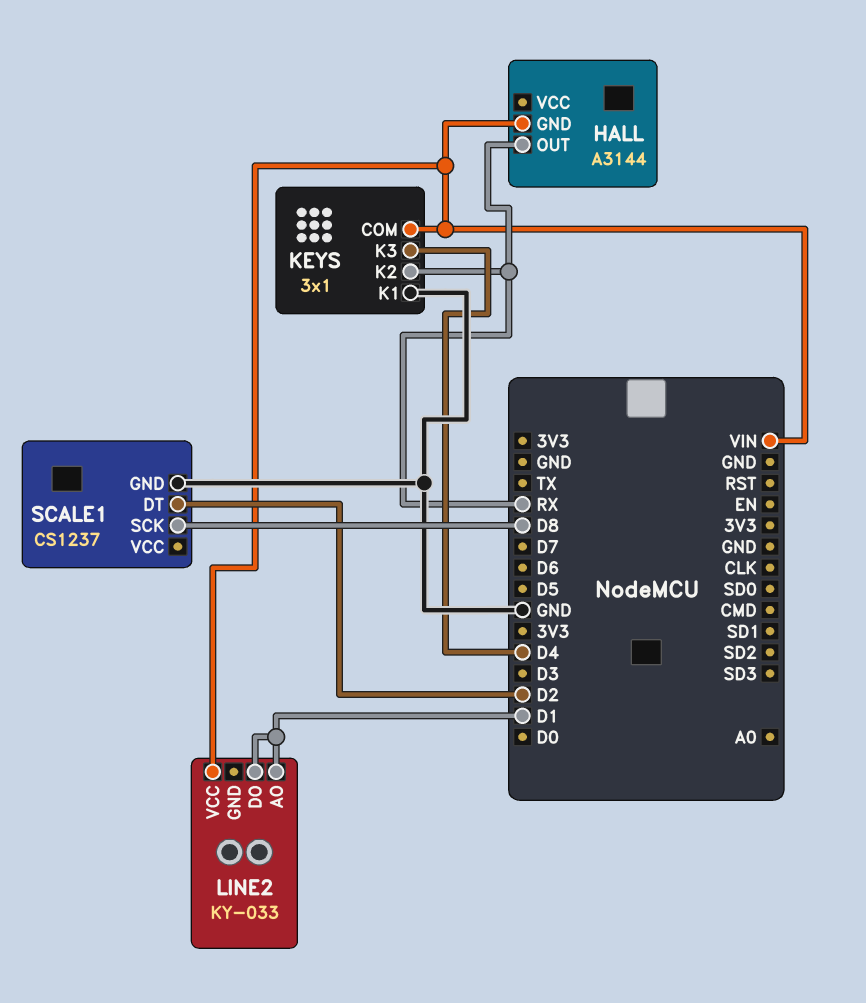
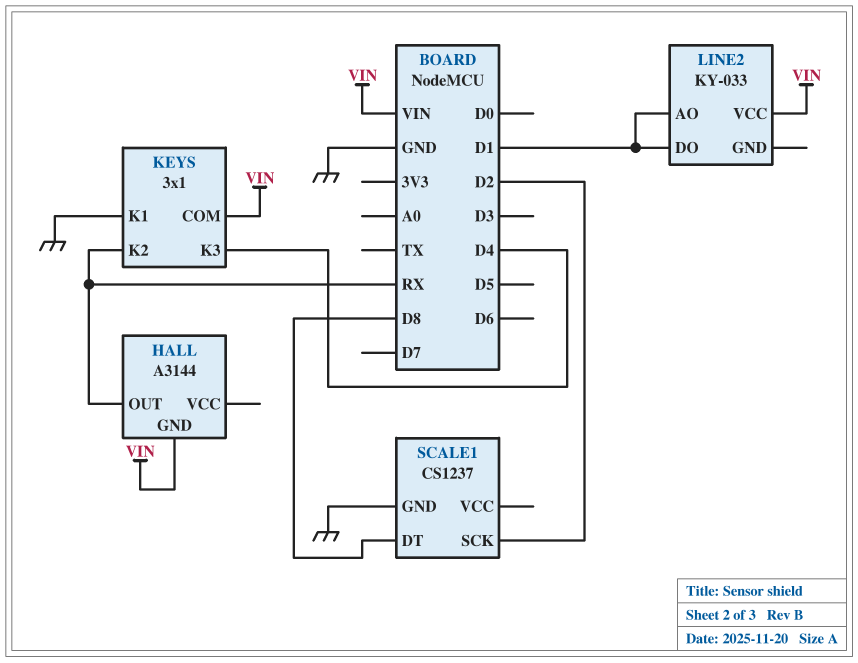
SCALE1 pin DT: D2 -> D8
SCALE1 pin SCK: D8 -> D2

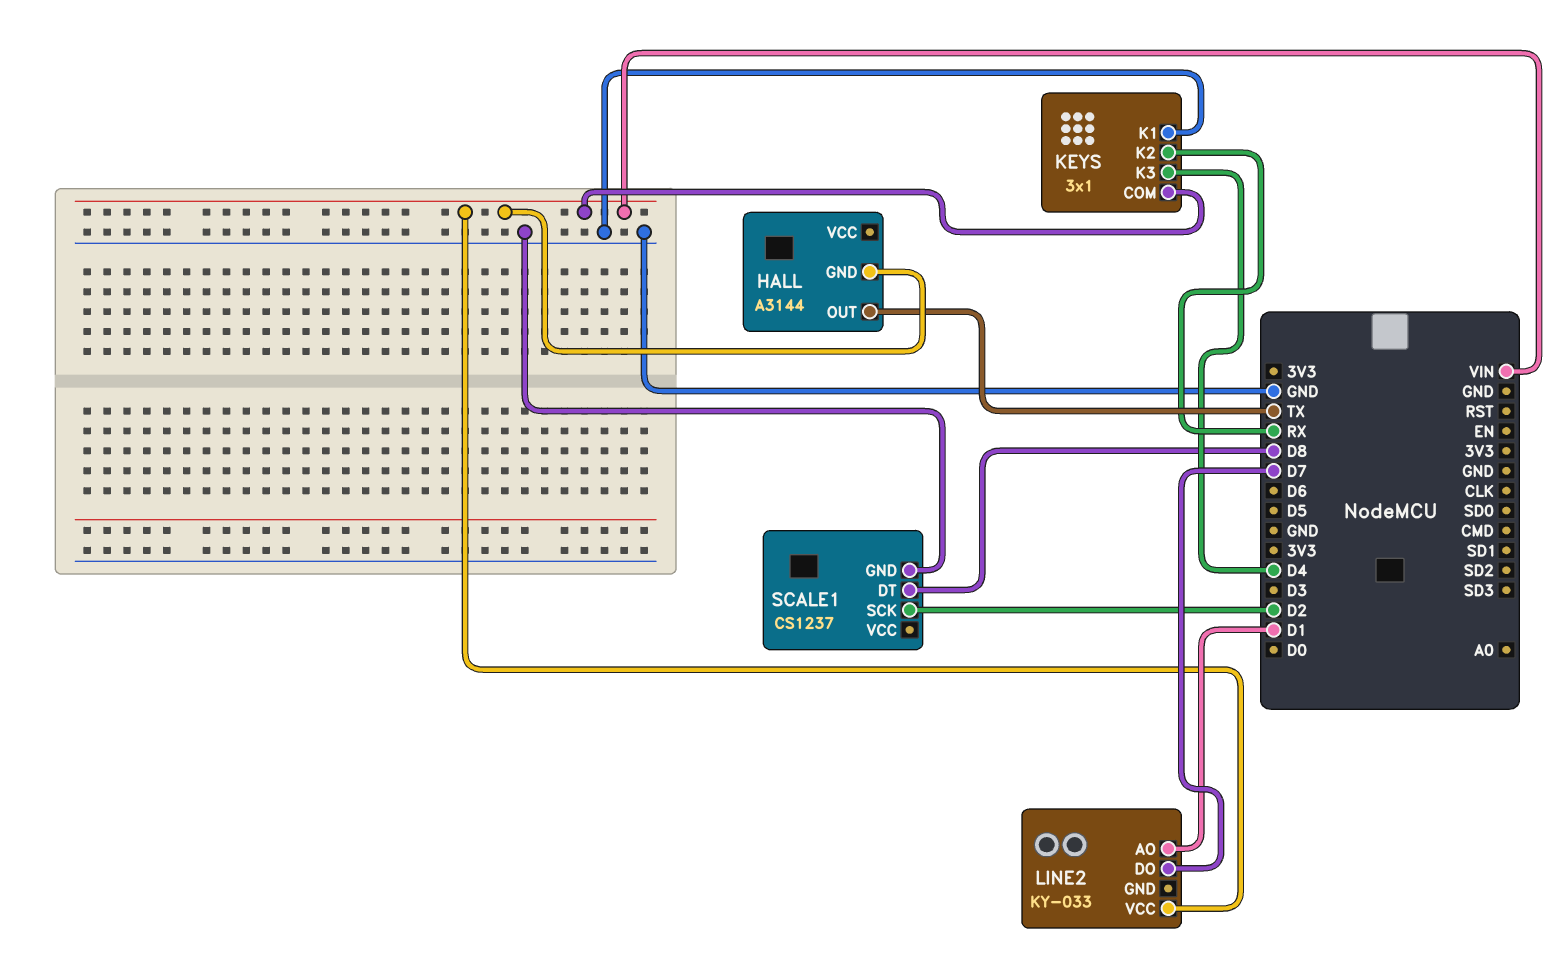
HALL pin OUT: RX -> TX
LINE2 pin DO: D1 -> D7

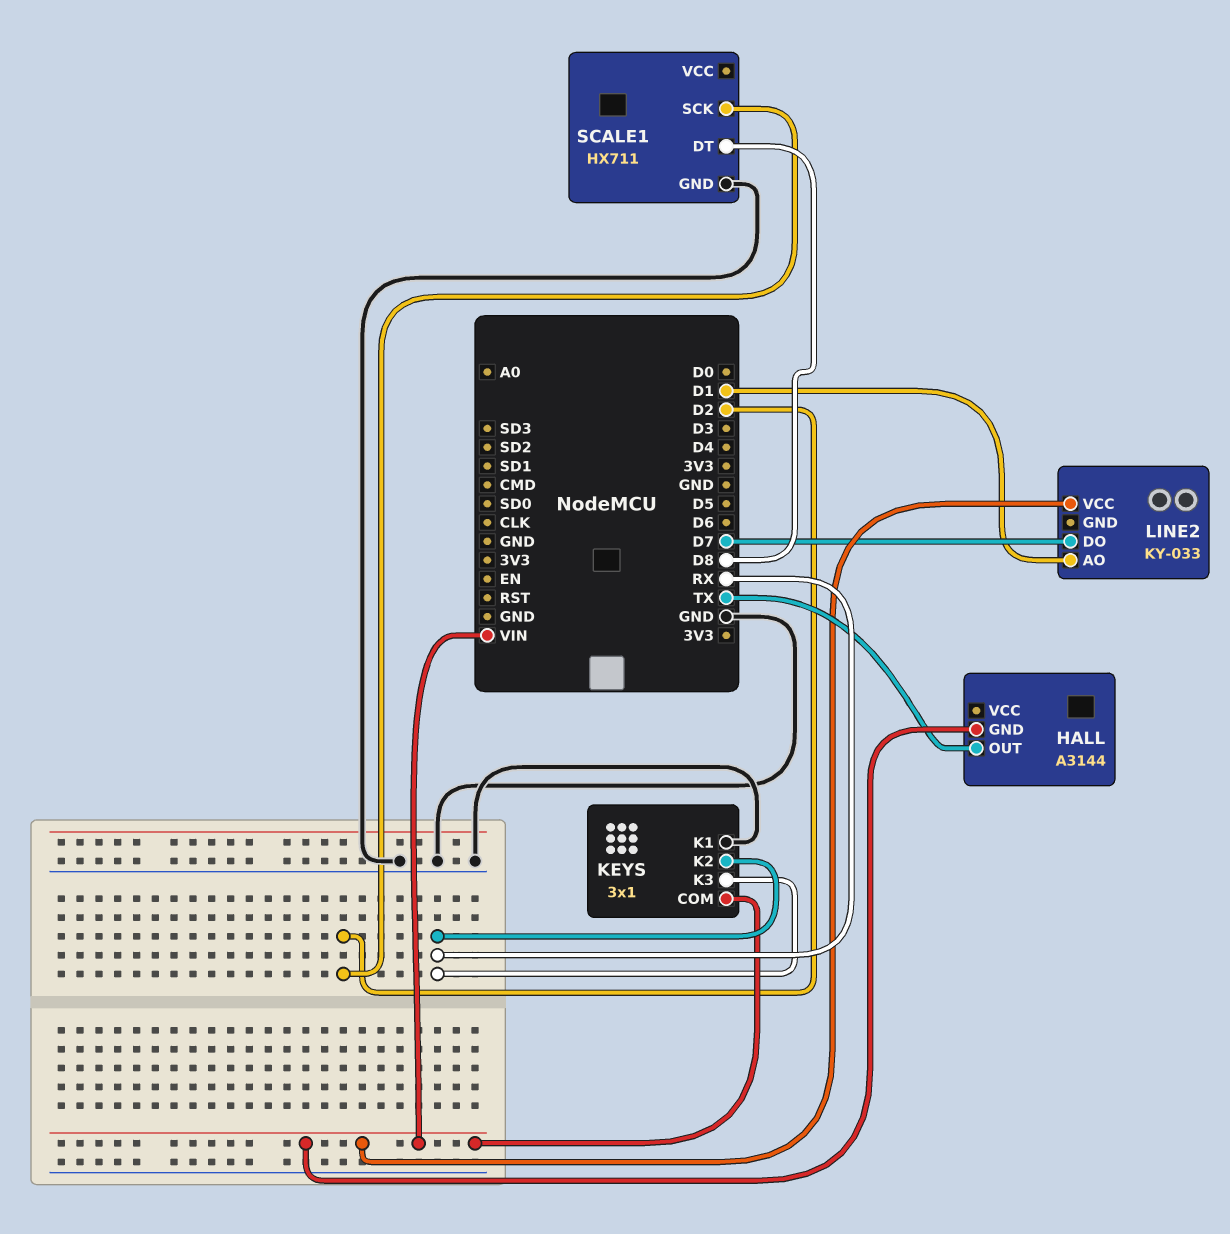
KEYS pin K3: D4 -> RX
SCALE1: CS1237 -> HX711

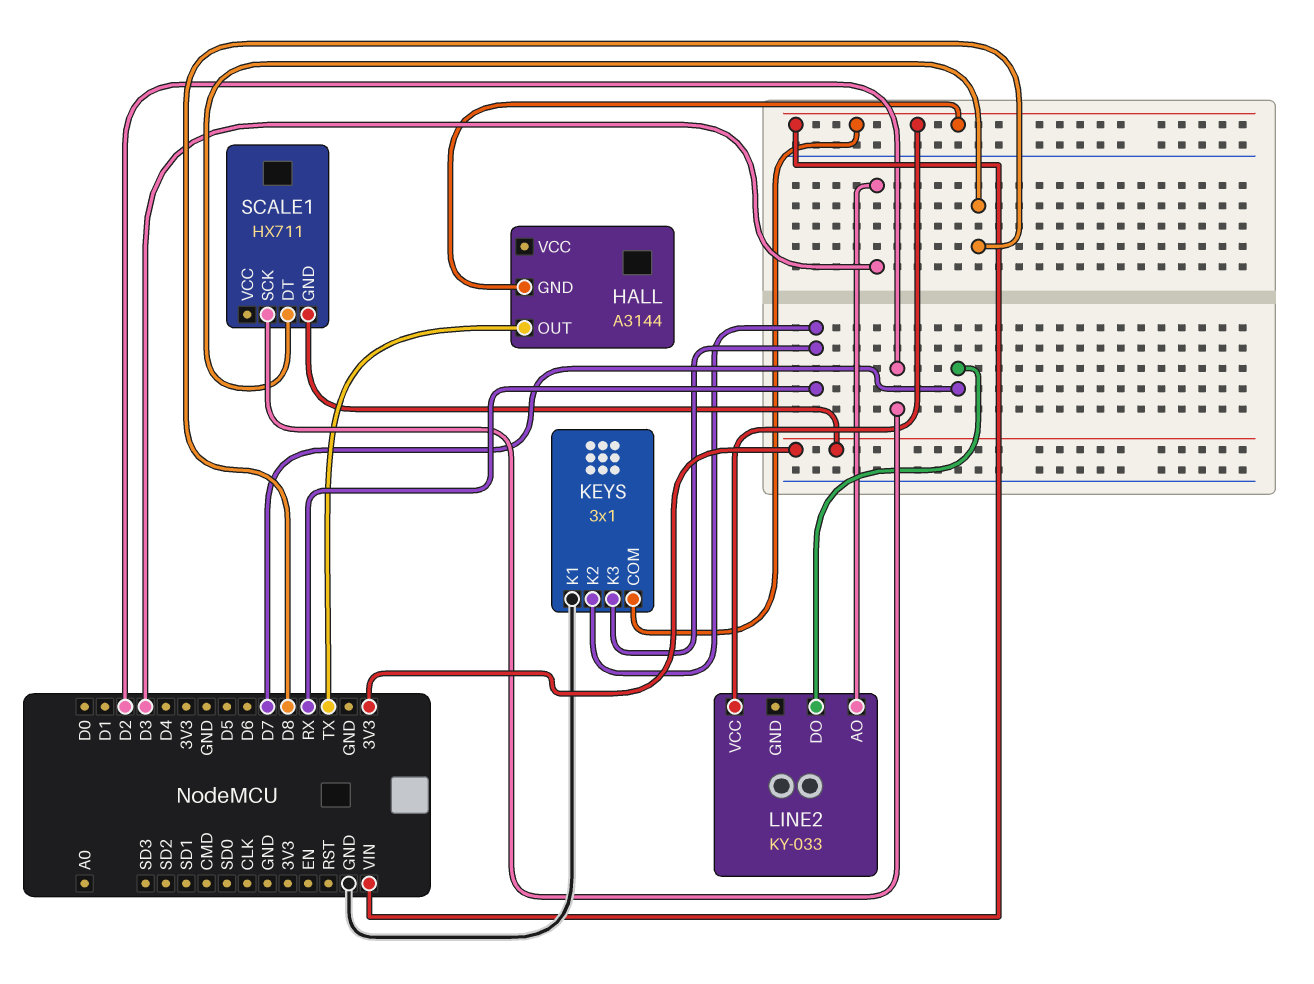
LINE2 pin AO: D1 -> D3
SCALE1 pin GND: GND -> 3V3

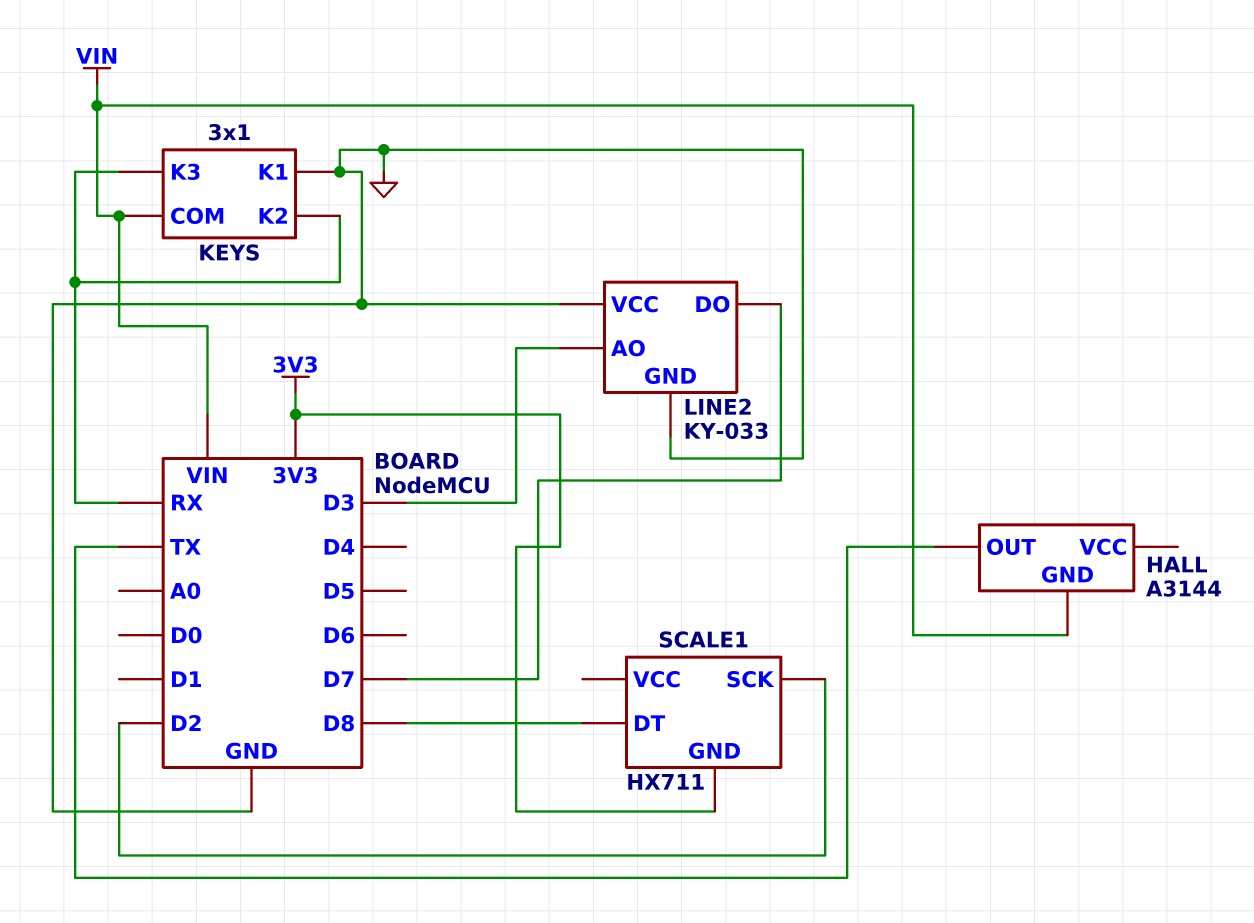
LINE2 pin GND: none -> GND
LINE2 pin VCC: VIN -> GND

